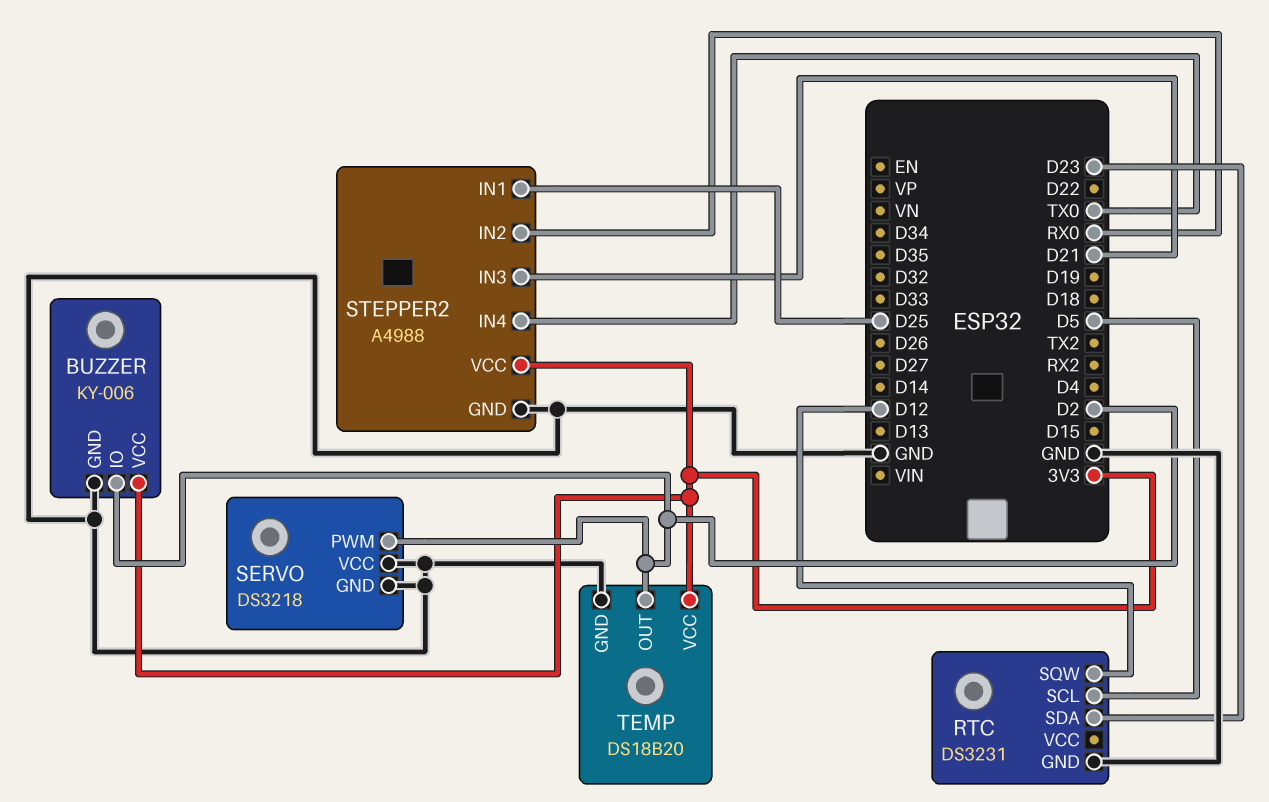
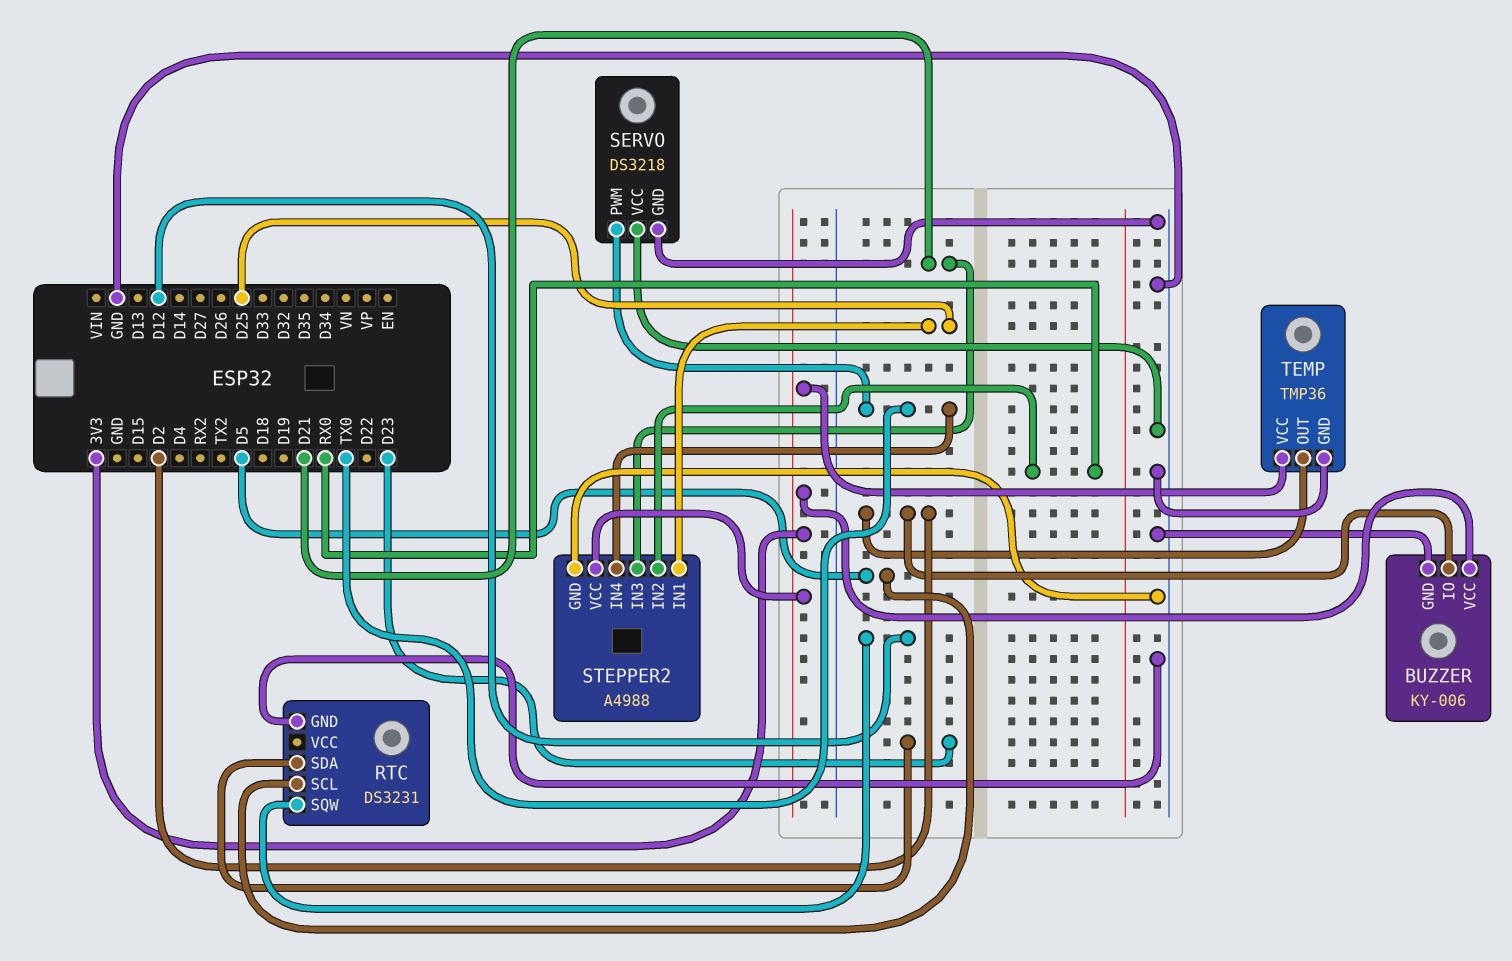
SERVO pin PWM: D2 -> TX0
TEMP: DS18B20 -> TMP36

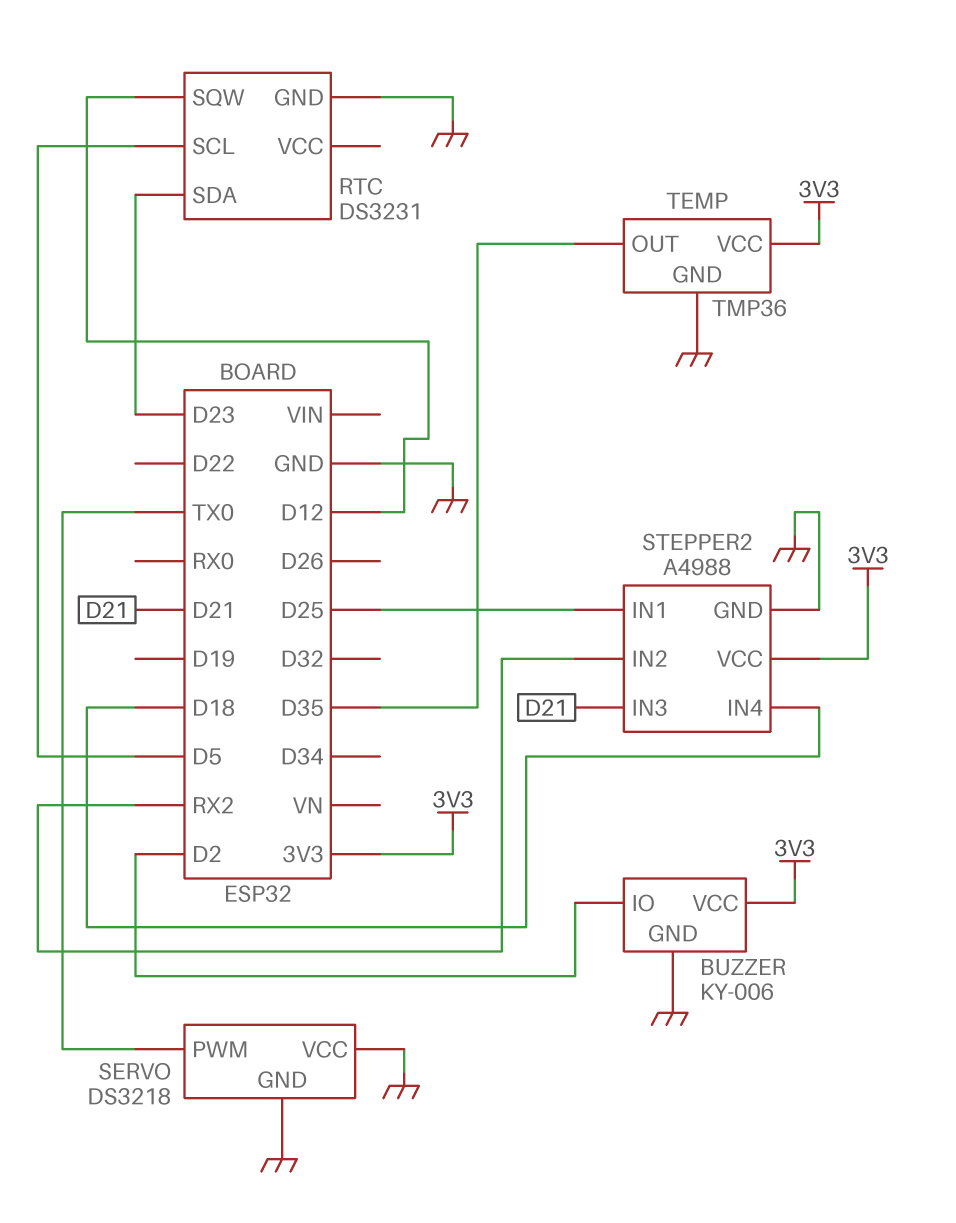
STEPPER2 pin IN2: RX0 -> RX2
STEPPER2 pin IN4: TX0 -> D18
TEMP pin OUT: D2 -> D35

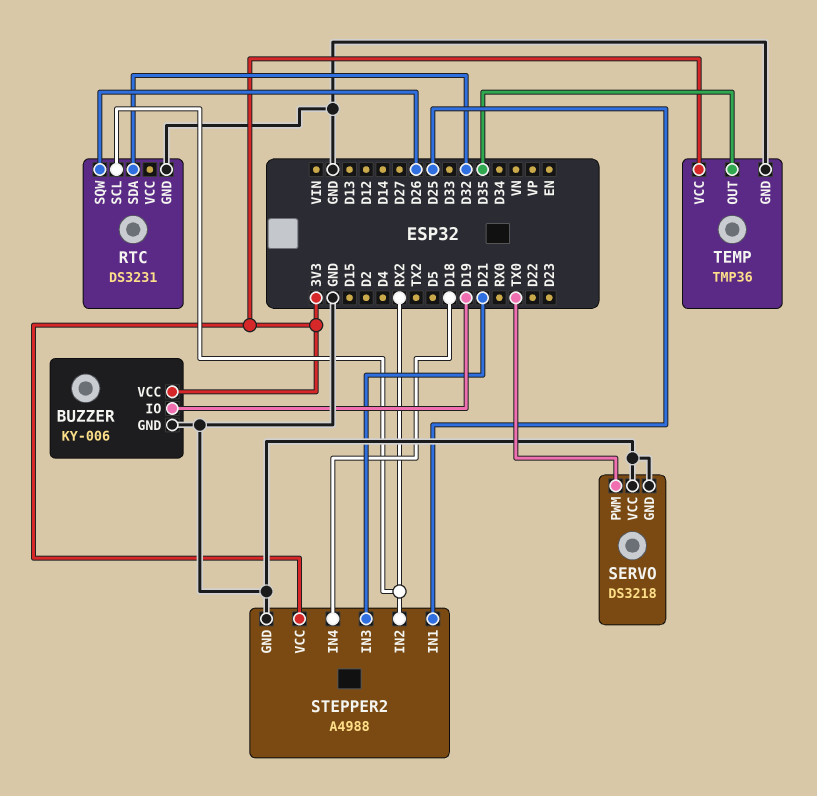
BUZZER pin IO: D2 -> D19
RTC pin SCL: D5 -> RX2
RTC pin SDA: D23 -> D32
RTC pin SQW: D12 -> D26

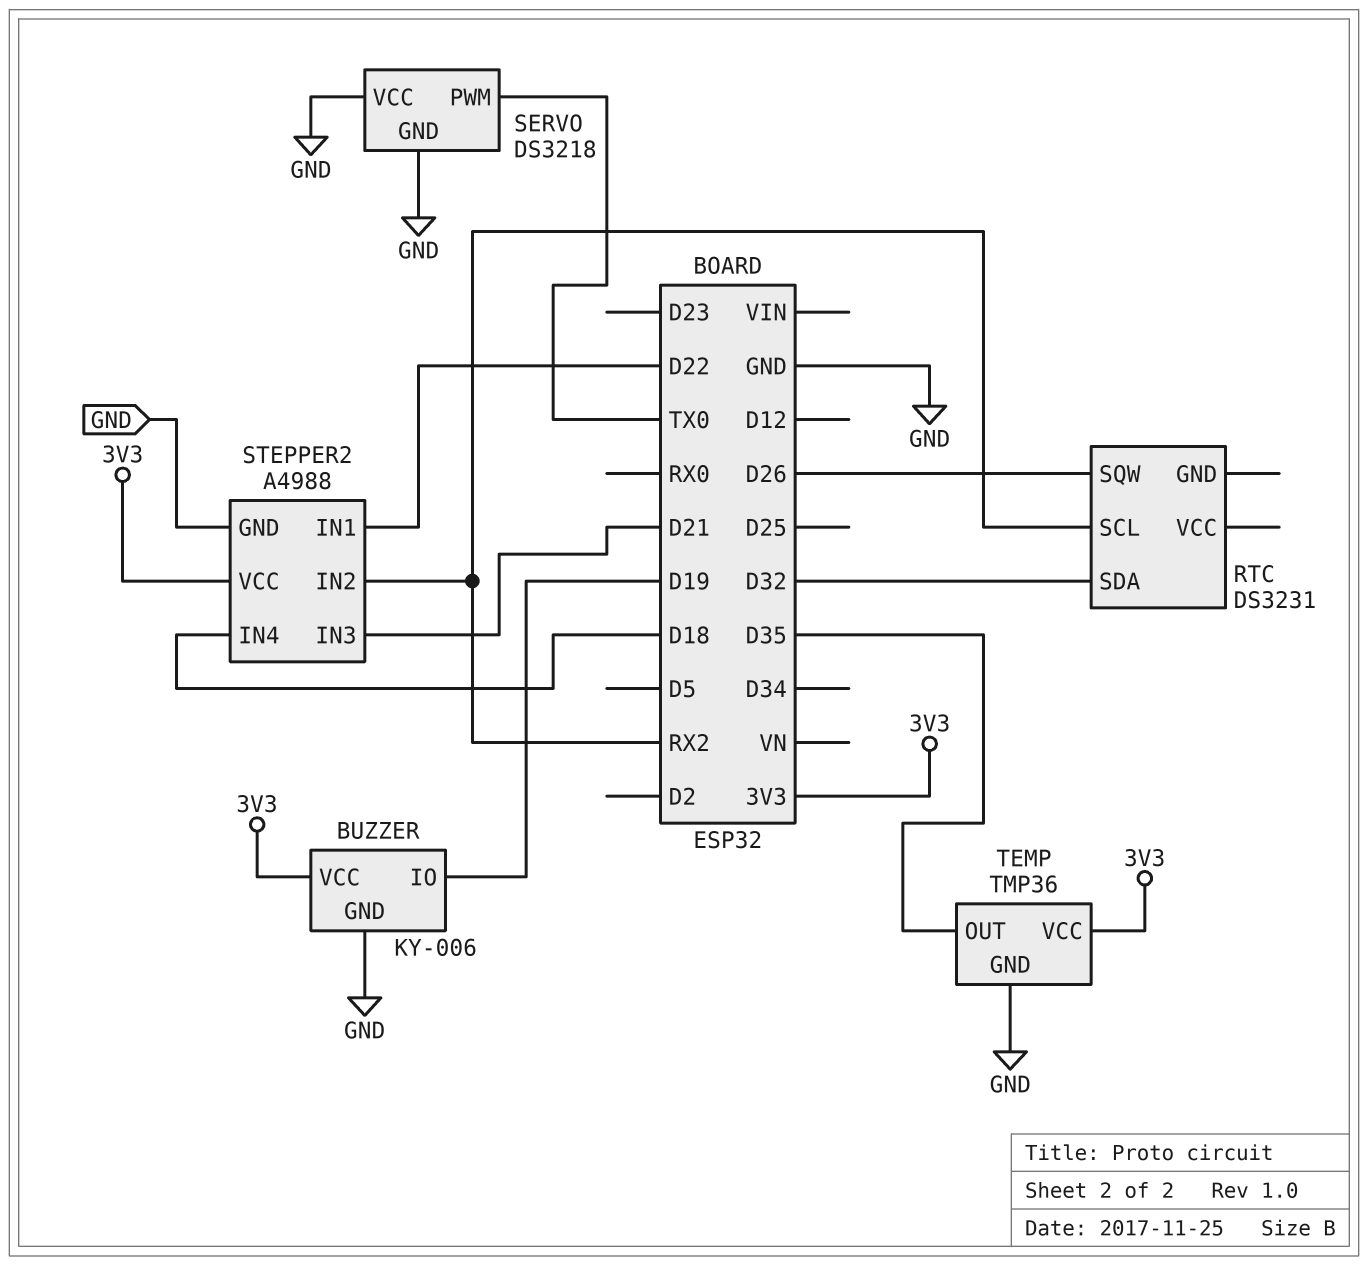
RTC pin GND: GND -> none
STEPPER2 pin IN1: D25 -> D22

